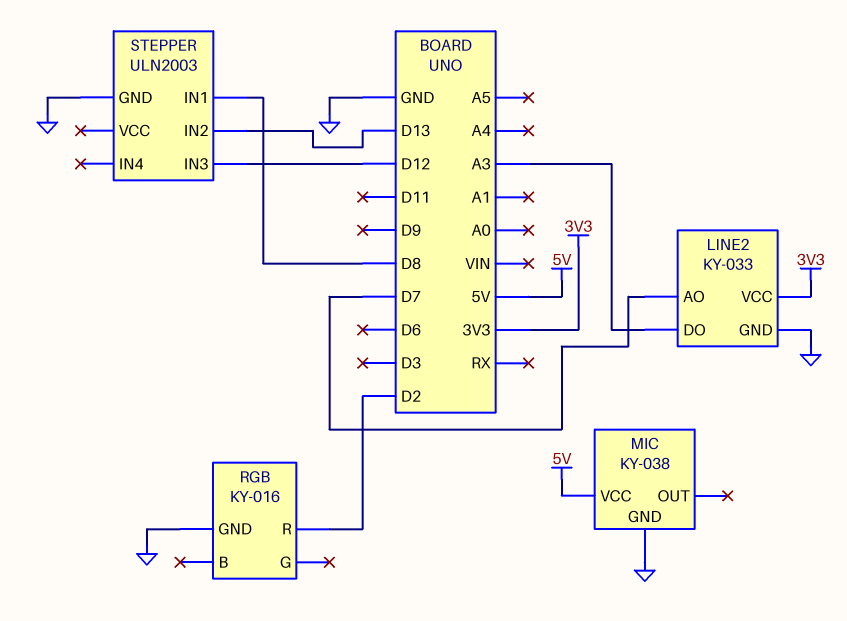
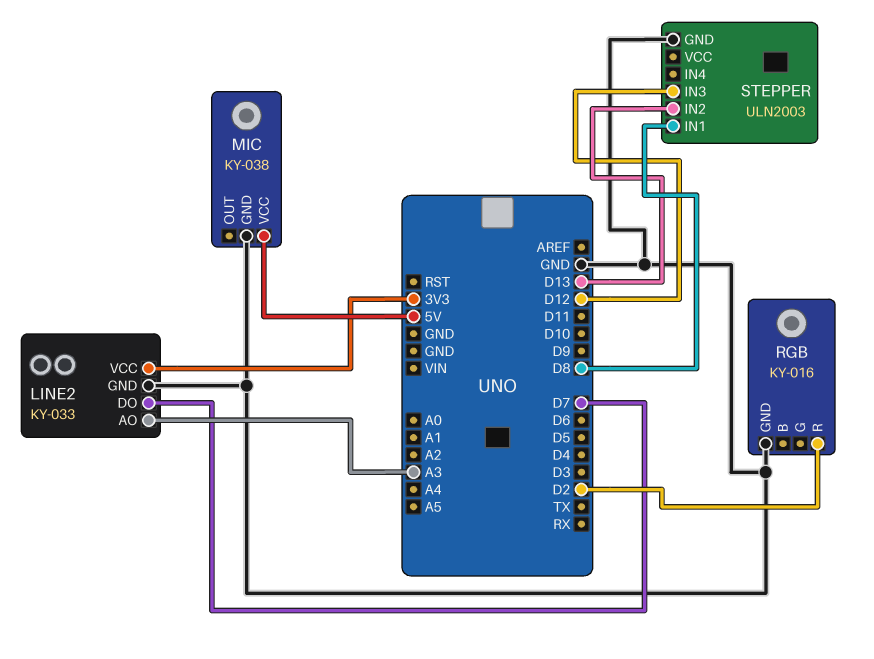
LINE2 pin AO: D7 -> A3
LINE2 pin DO: A3 -> D7

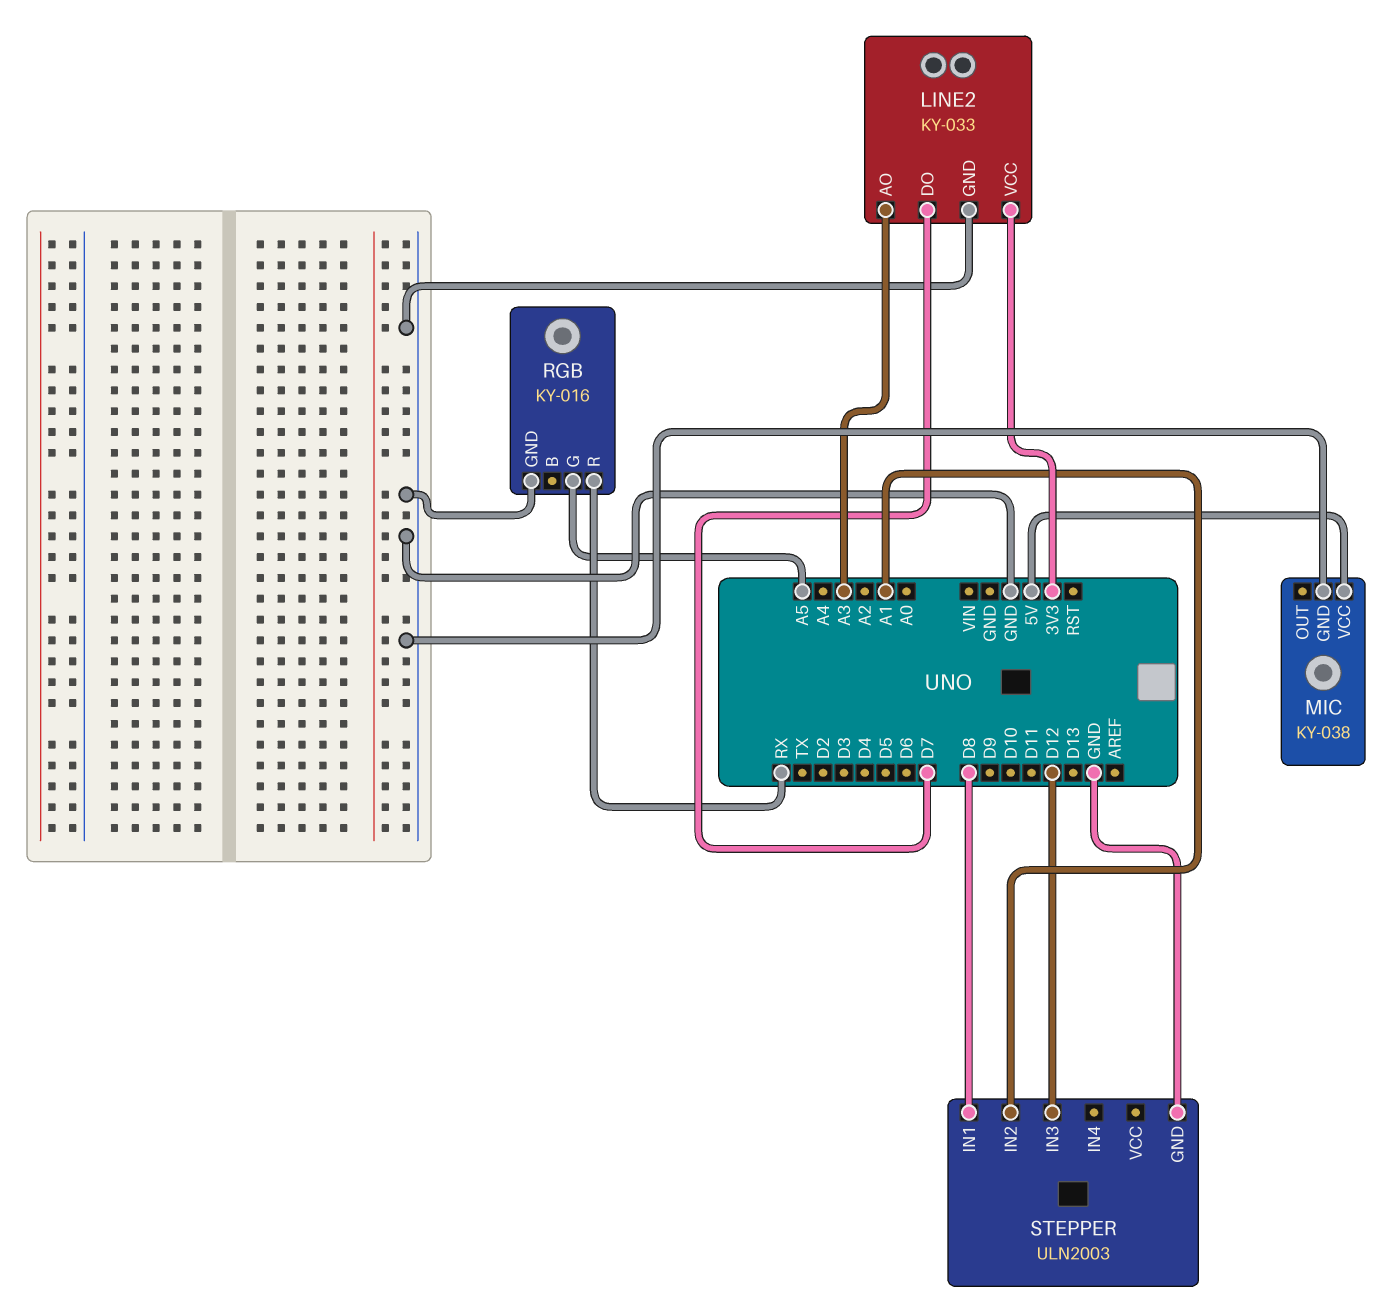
RGB pin G: none -> A5
RGB pin R: D2 -> RX
STEPPER pin IN2: D13 -> A1

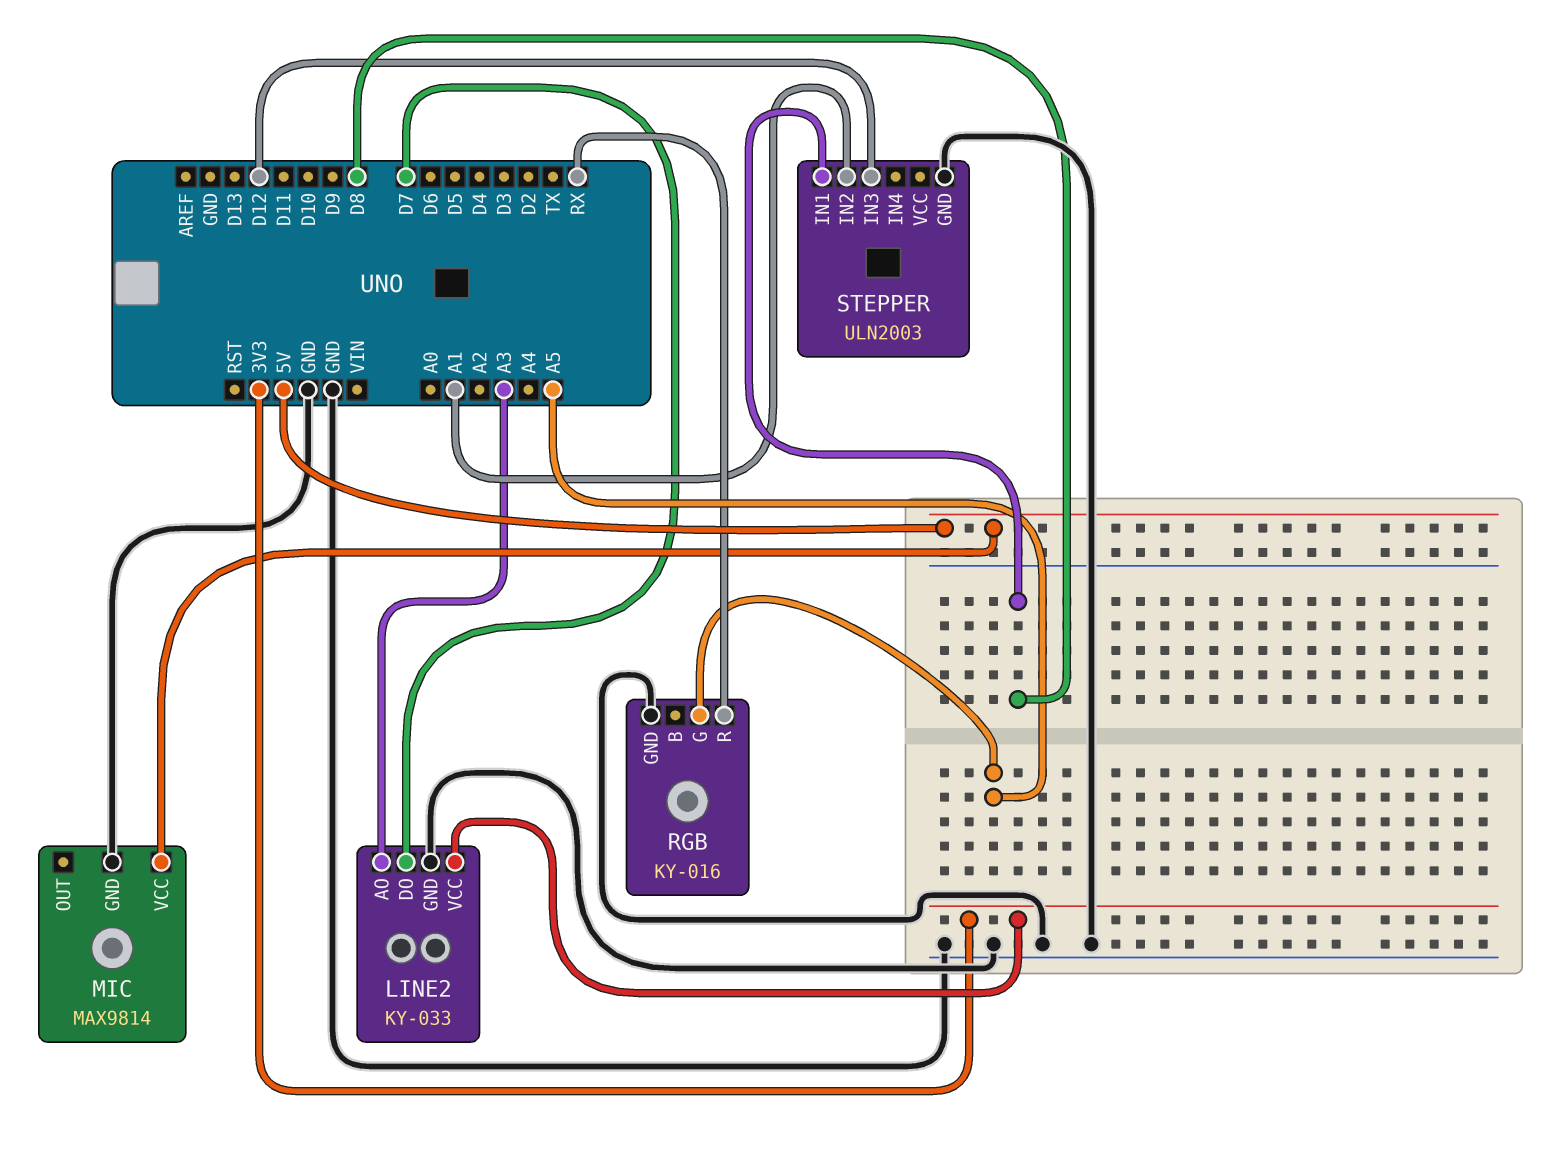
MIC: KY-038 -> MAX9814

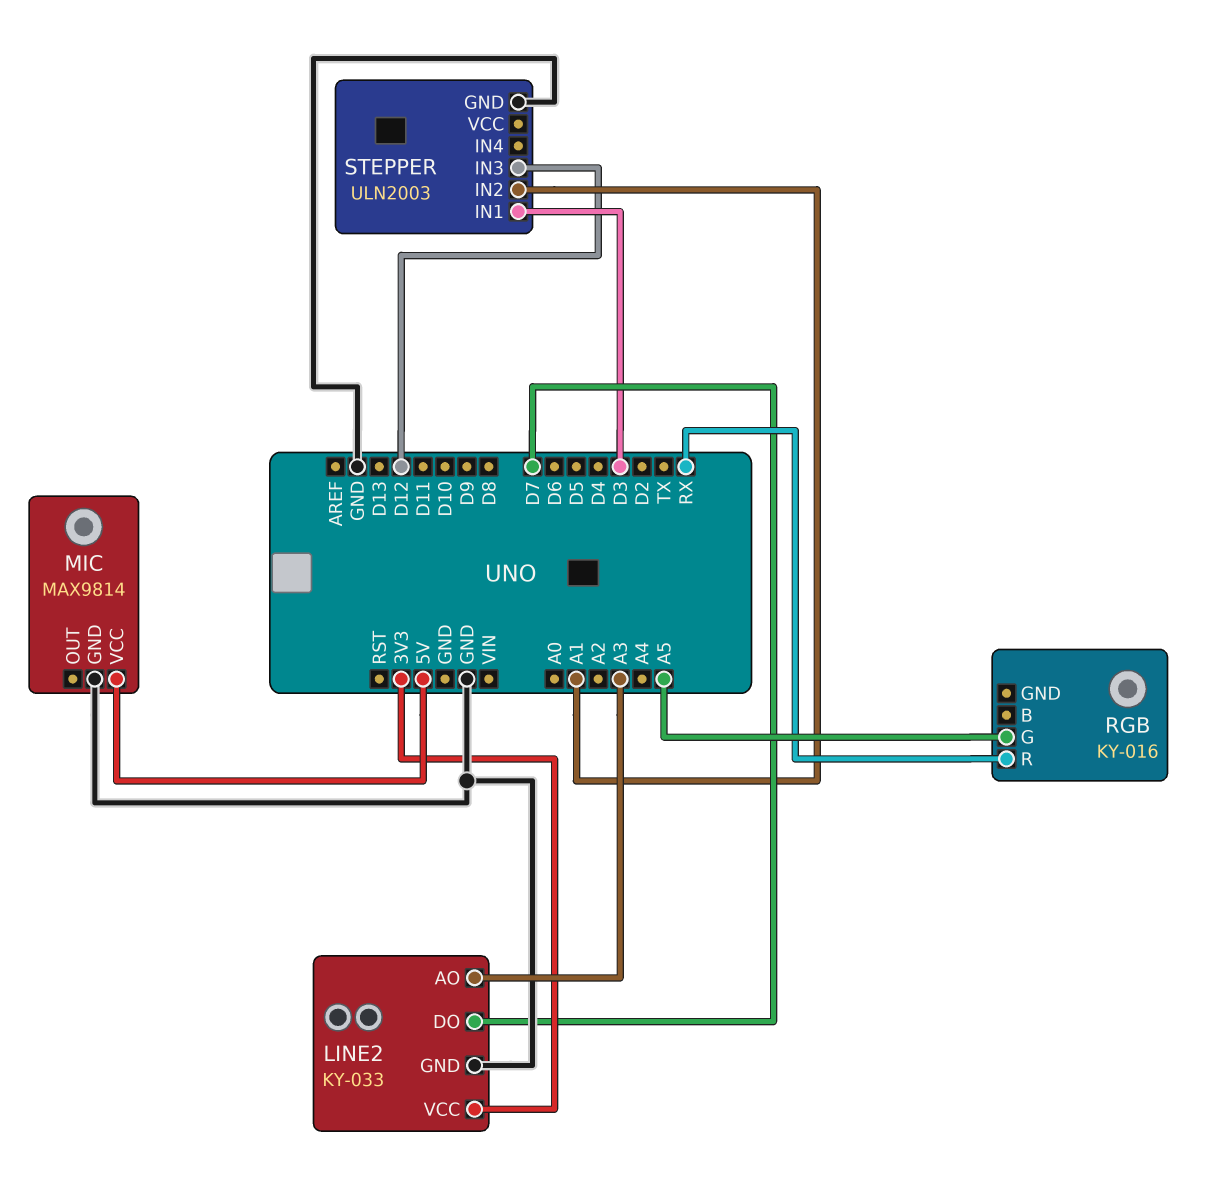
RGB pin GND: GND -> none
STEPPER pin IN1: D8 -> D3

